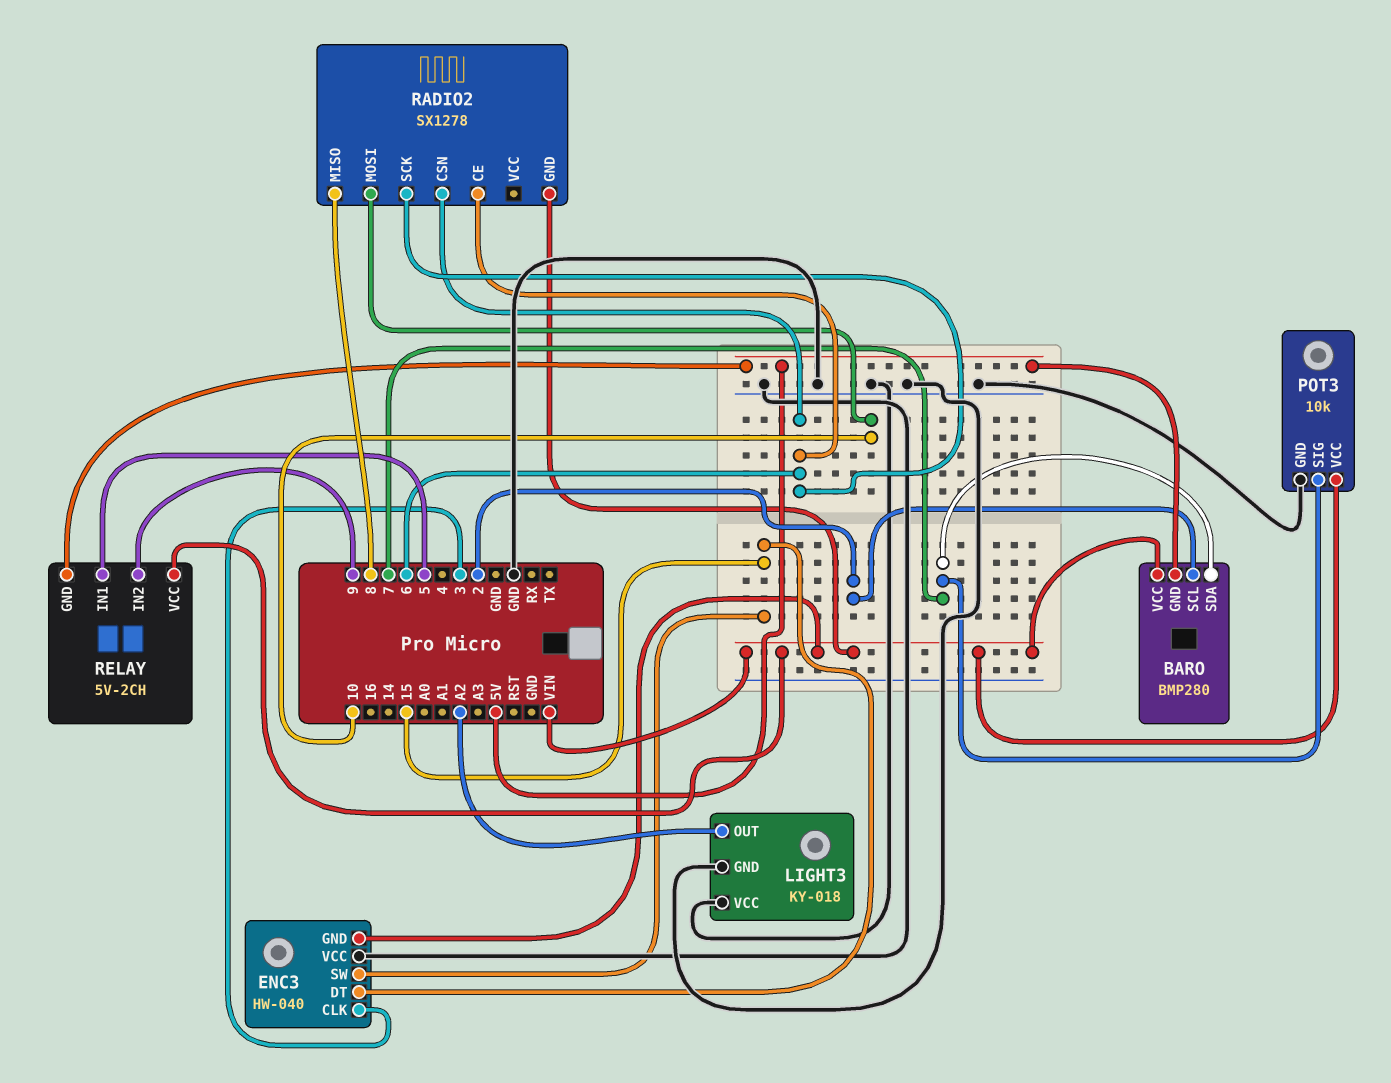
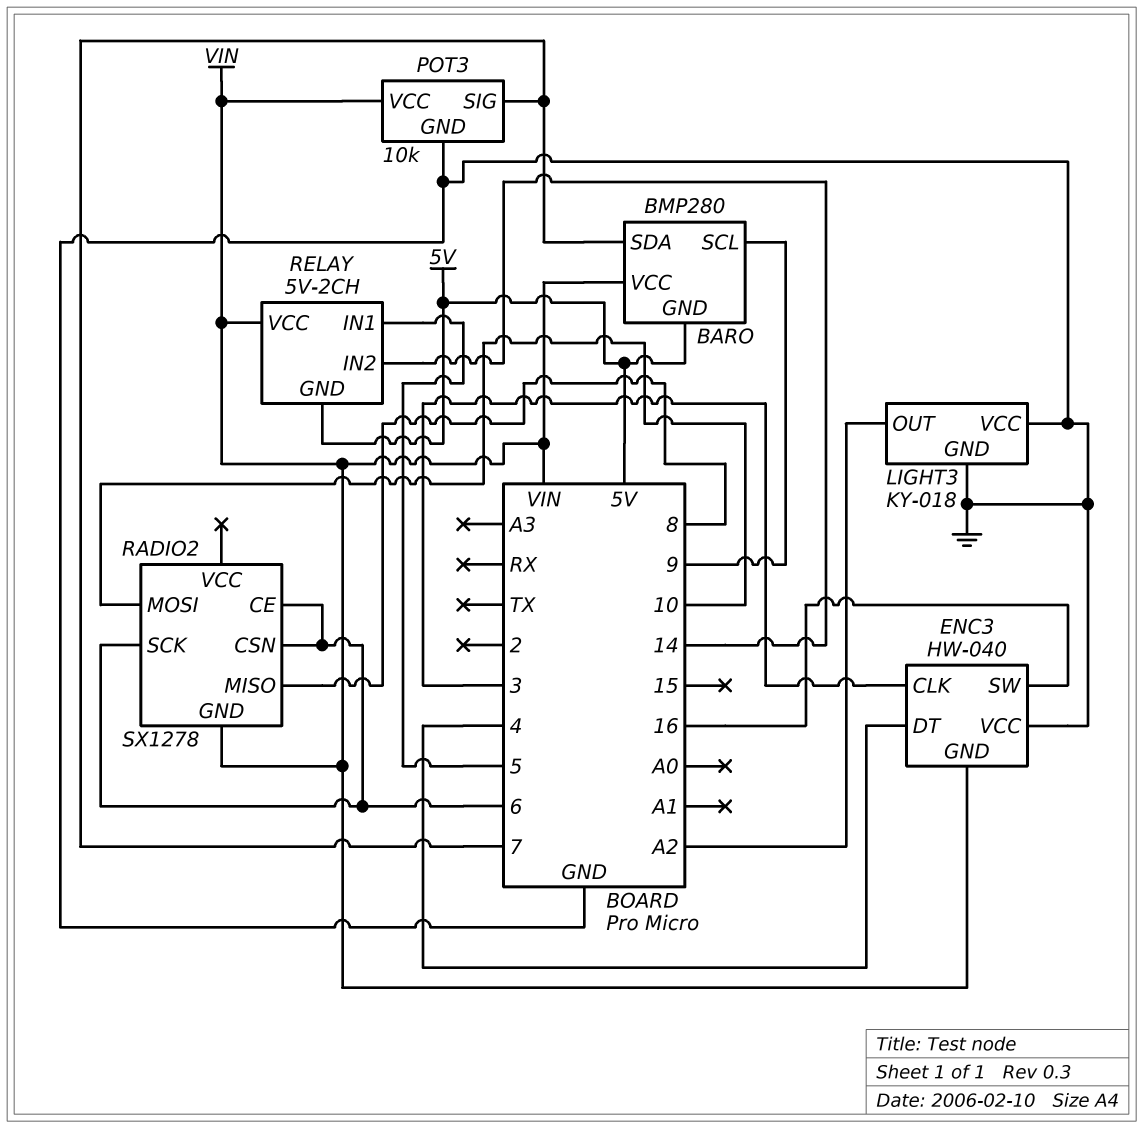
BARO pin SCL: 2 -> 9
ENC3 pin DT: 15 -> 4
ENC3 pin SW: 15 -> 16
RELAY pin IN2: 9 -> 14

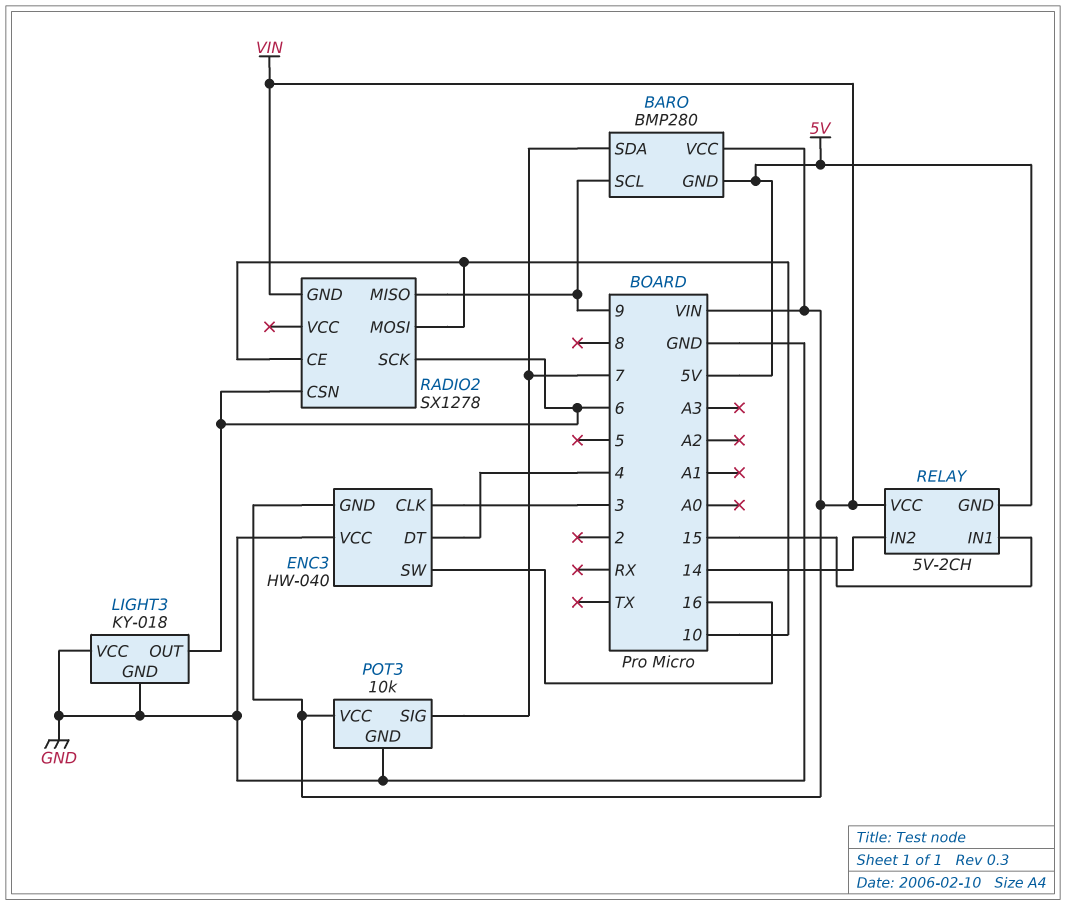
LIGHT3 pin OUT: A2 -> 6
RADIO2 pin CE: 6 -> 10
RADIO2 pin MISO: 8 -> 9
RELAY pin IN1: 5 -> 15

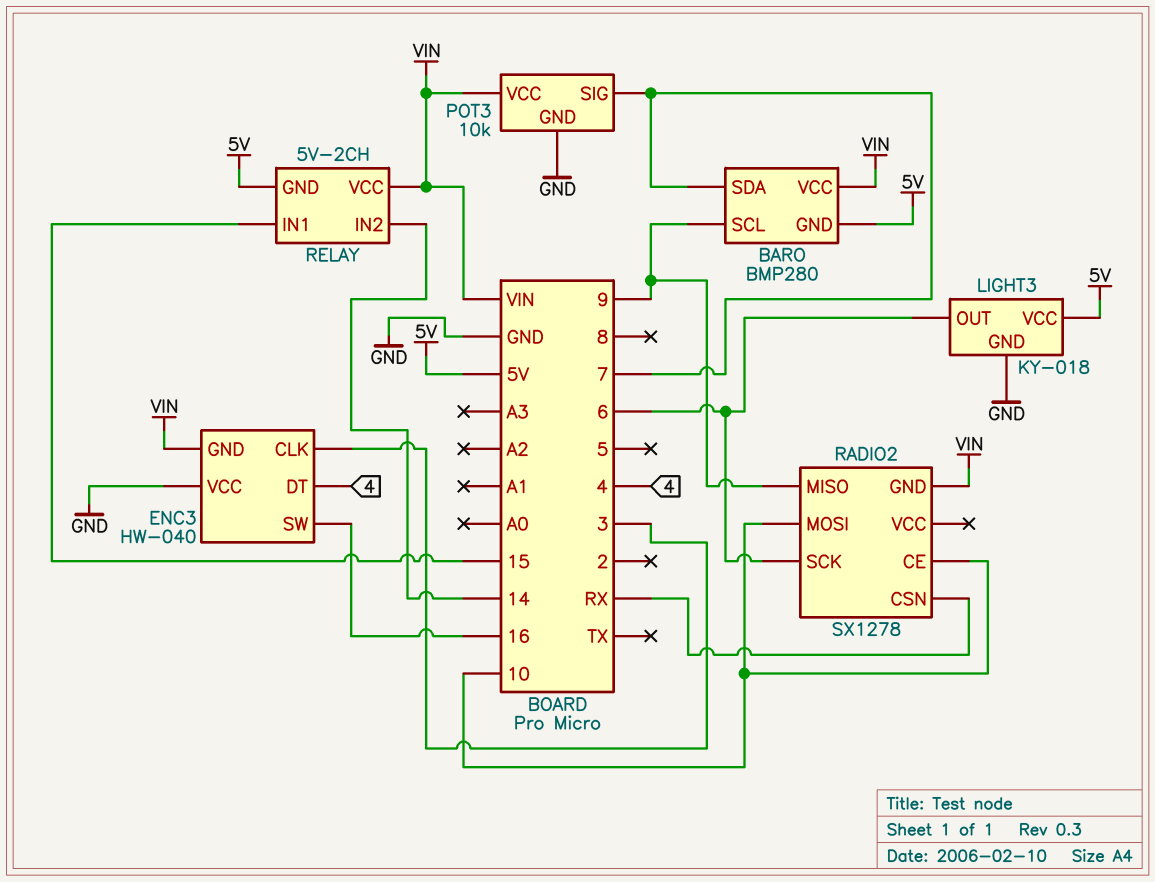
LIGHT3 pin VCC: GND -> 5V
RADIO2 pin CSN: 6 -> RX

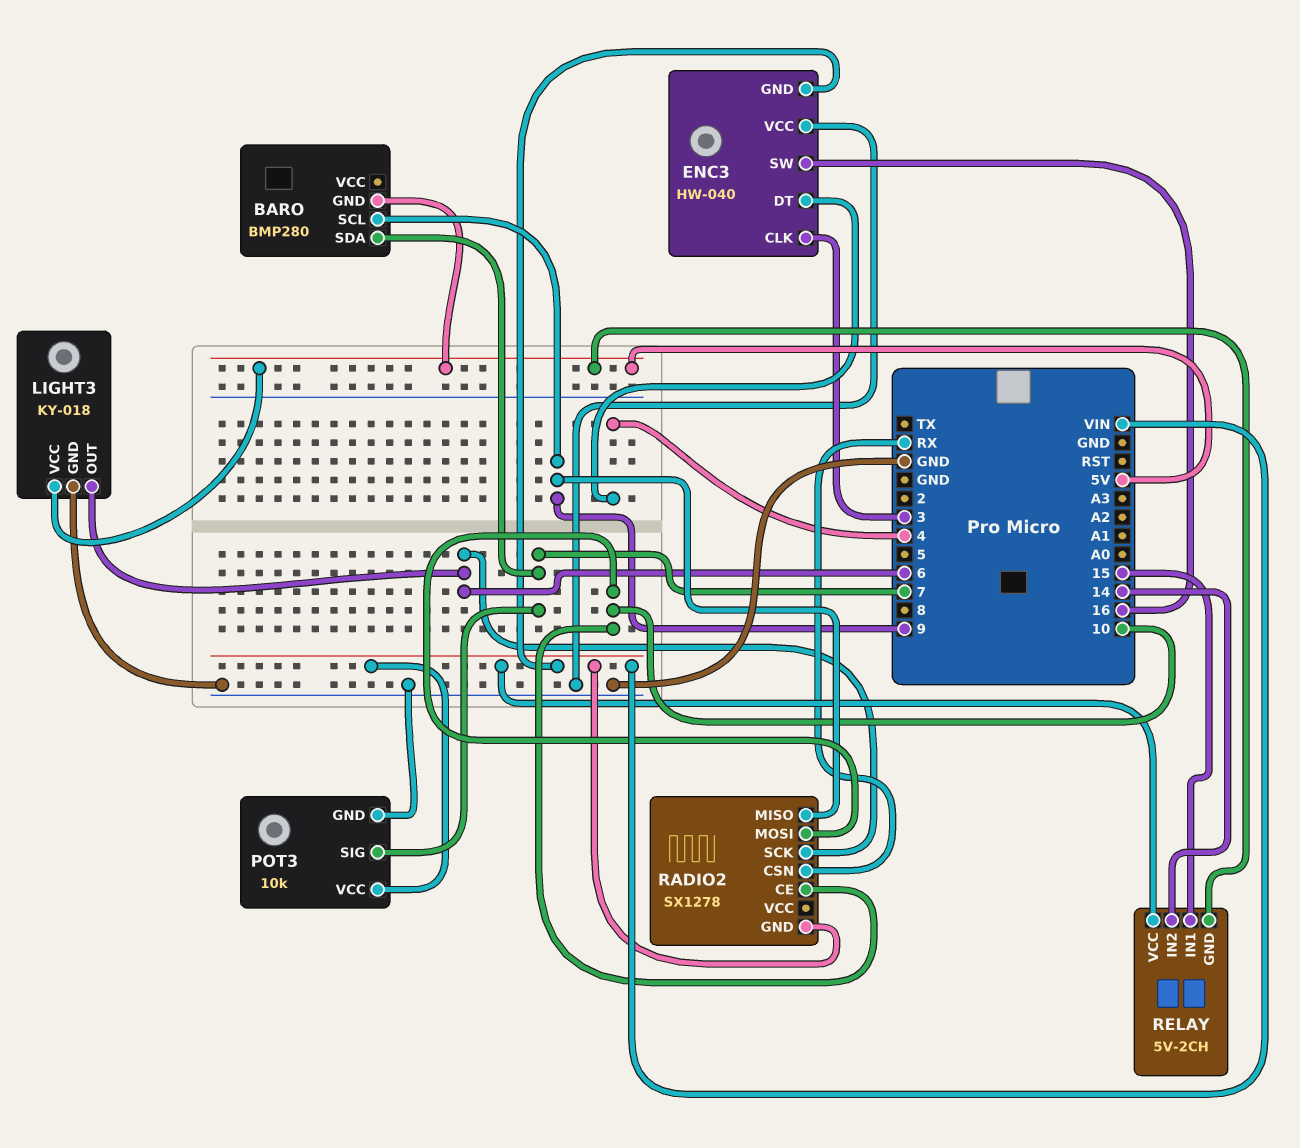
BARO pin VCC: VIN -> none

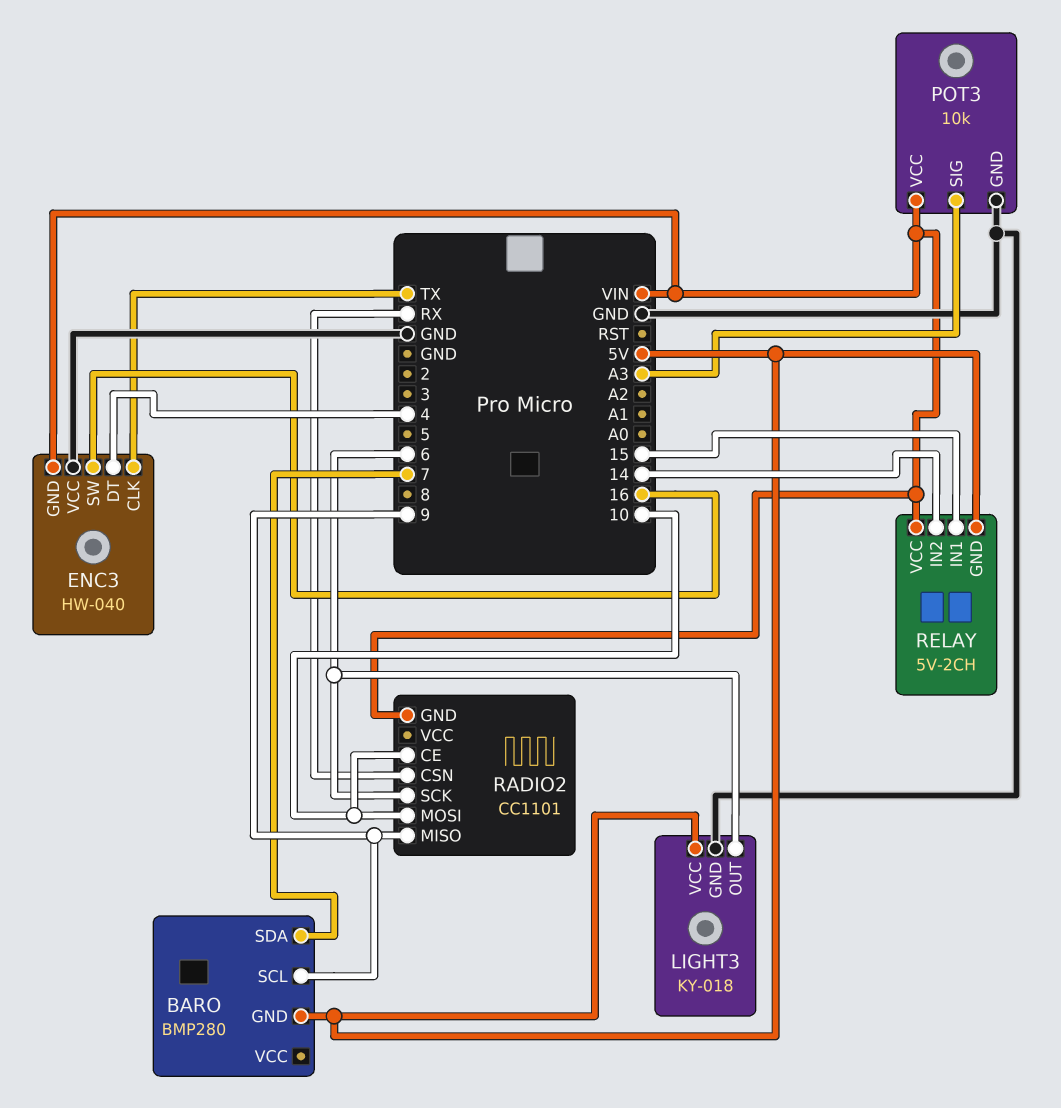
ENC3 pin CLK: 3 -> TX
POT3 pin SIG: 7 -> A3
RADIO2: SX1278 -> CC1101

